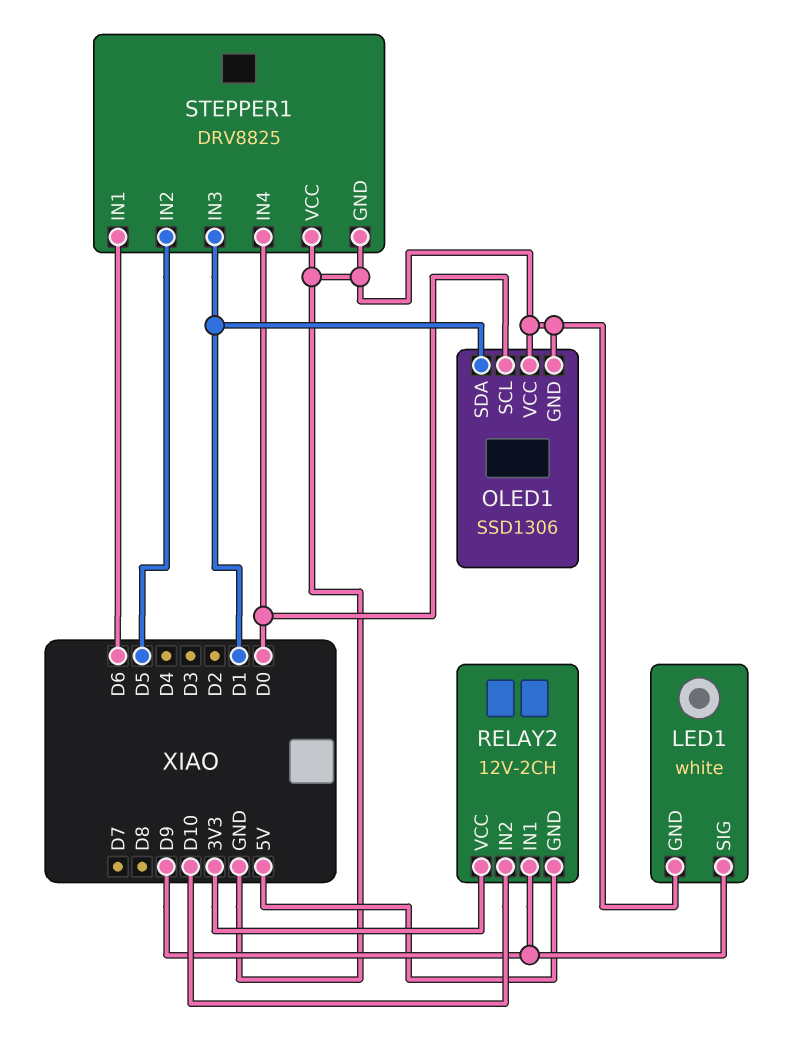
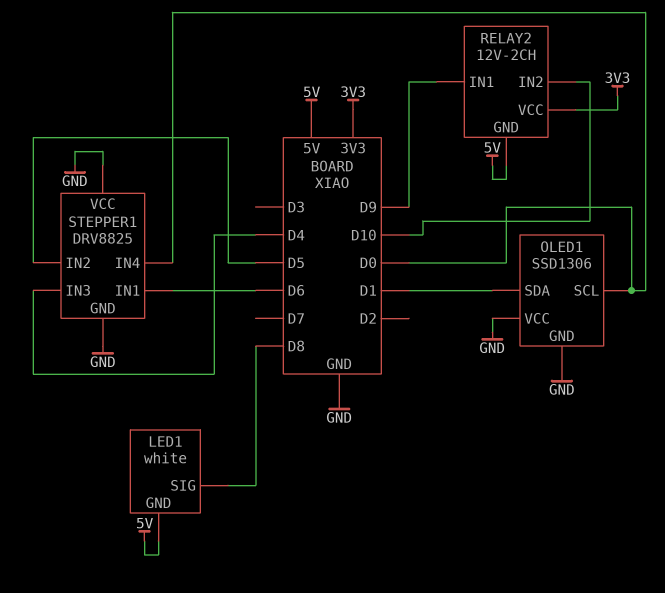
LED1 pin GND: GND -> 5V
LED1 pin SIG: D9 -> D8
STEPPER1 pin IN3: D1 -> D4

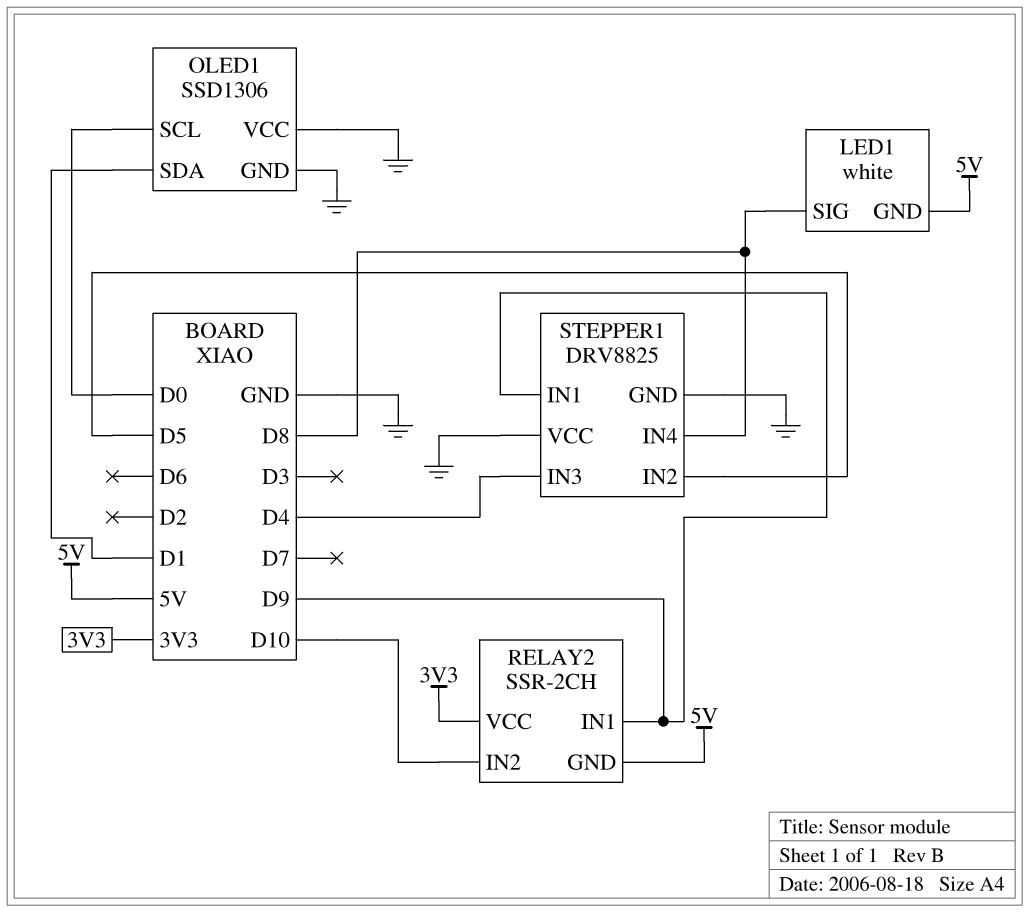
RELAY2: 12V-2CH -> SSR-2CH
STEPPER1 pin IN1: D6 -> D9
STEPPER1 pin IN4: D0 -> D8

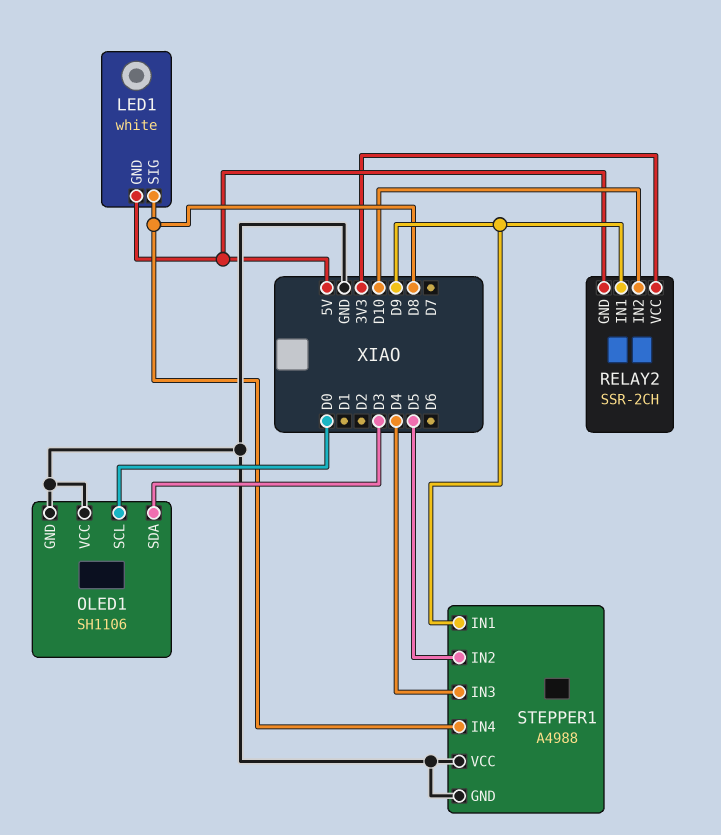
OLED1: SSD1306 -> SH1106
OLED1 pin SDA: D1 -> D3
STEPPER1: DRV8825 -> A4988

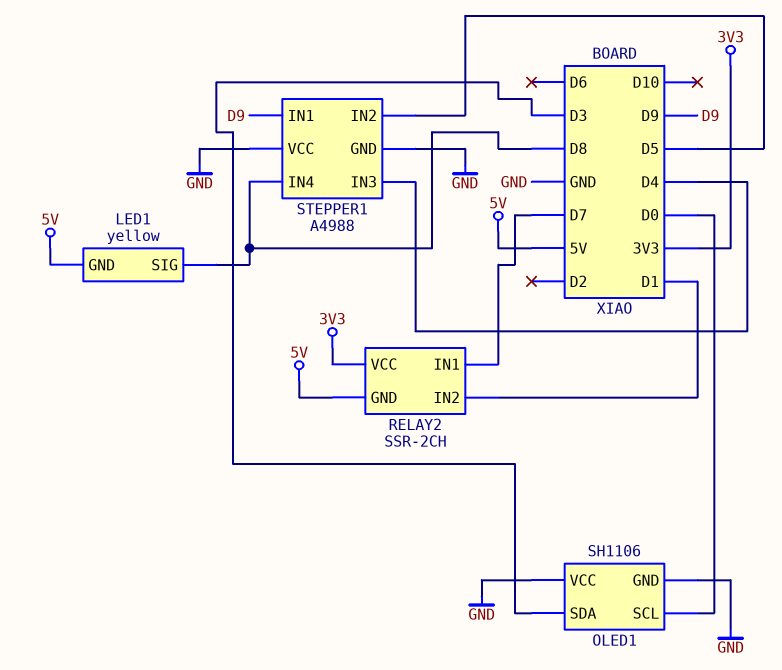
LED1: white -> yellow
RELAY2 pin IN1: D9 -> D7
RELAY2 pin IN2: D10 -> D1

